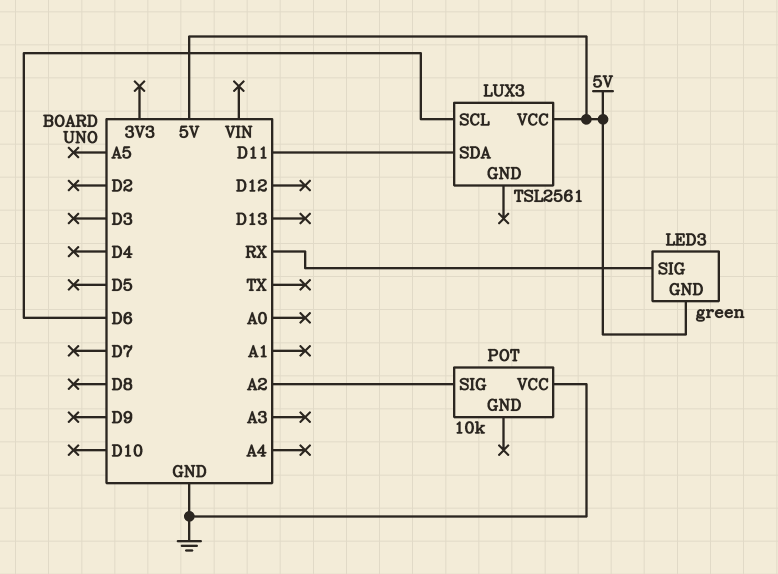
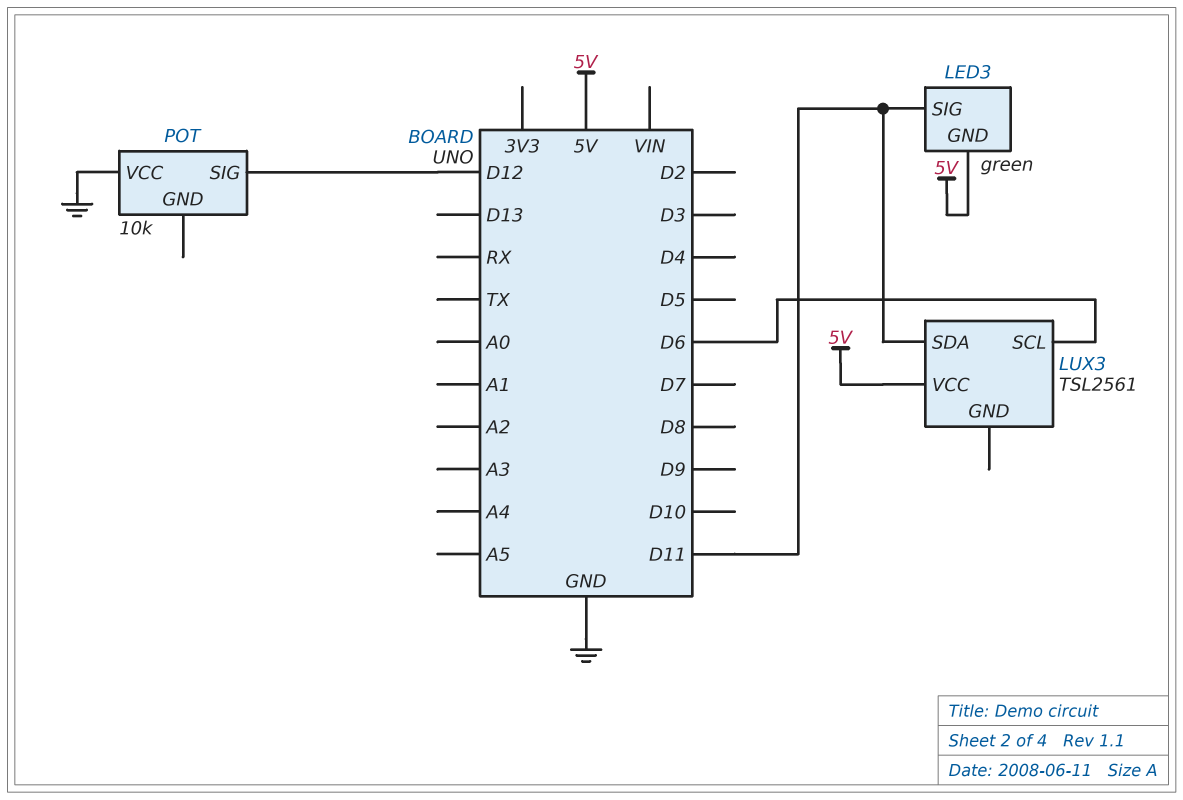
LED3 pin SIG: RX -> D11
POT pin SIG: A2 -> D12

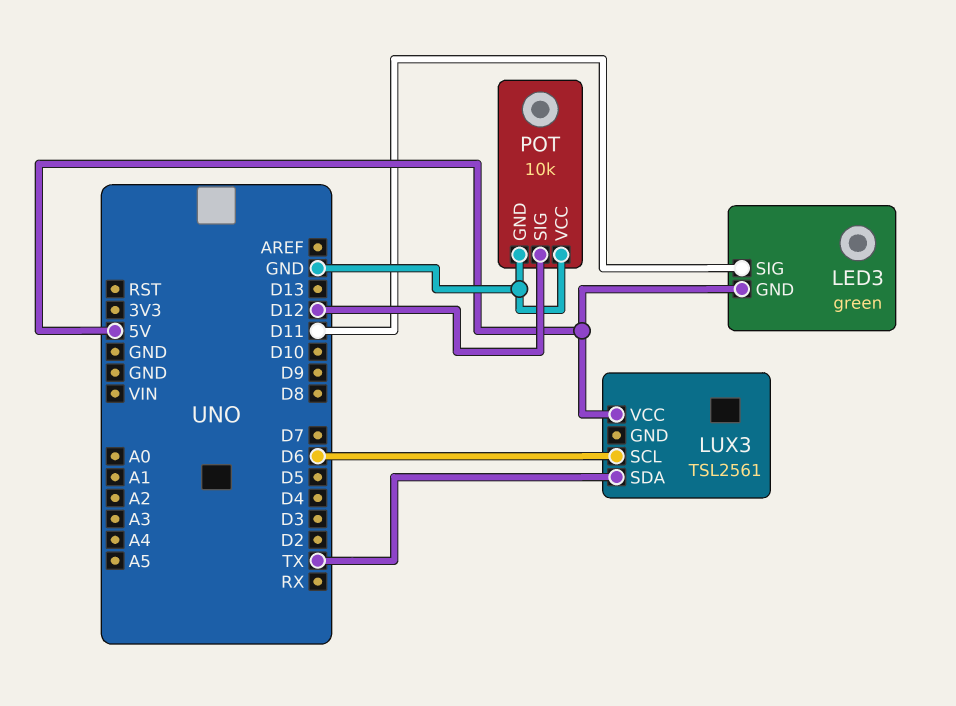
LUX3 pin SDA: D11 -> TX
POT pin GND: none -> GND

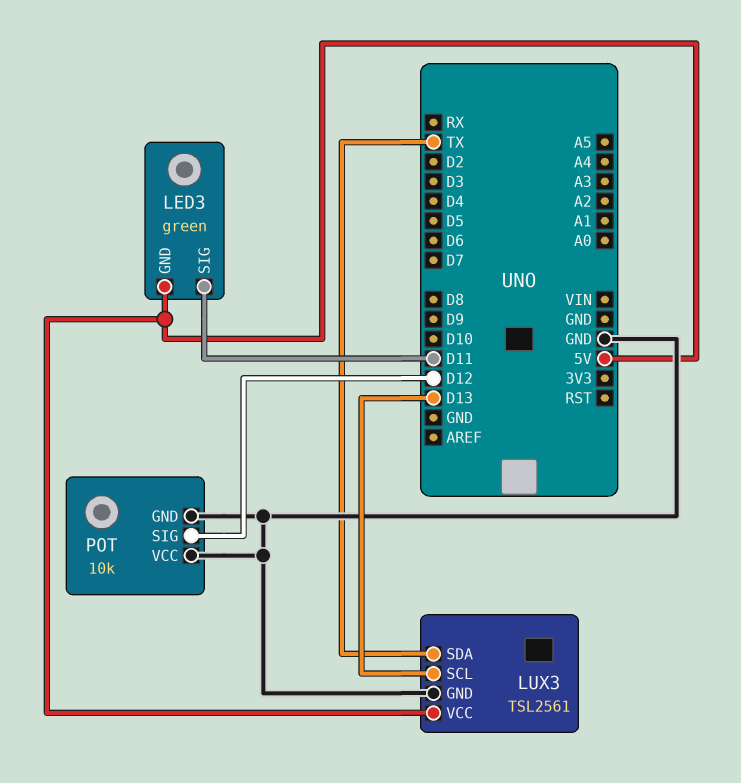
LUX3 pin GND: none -> GND
LUX3 pin SCL: D6 -> D13

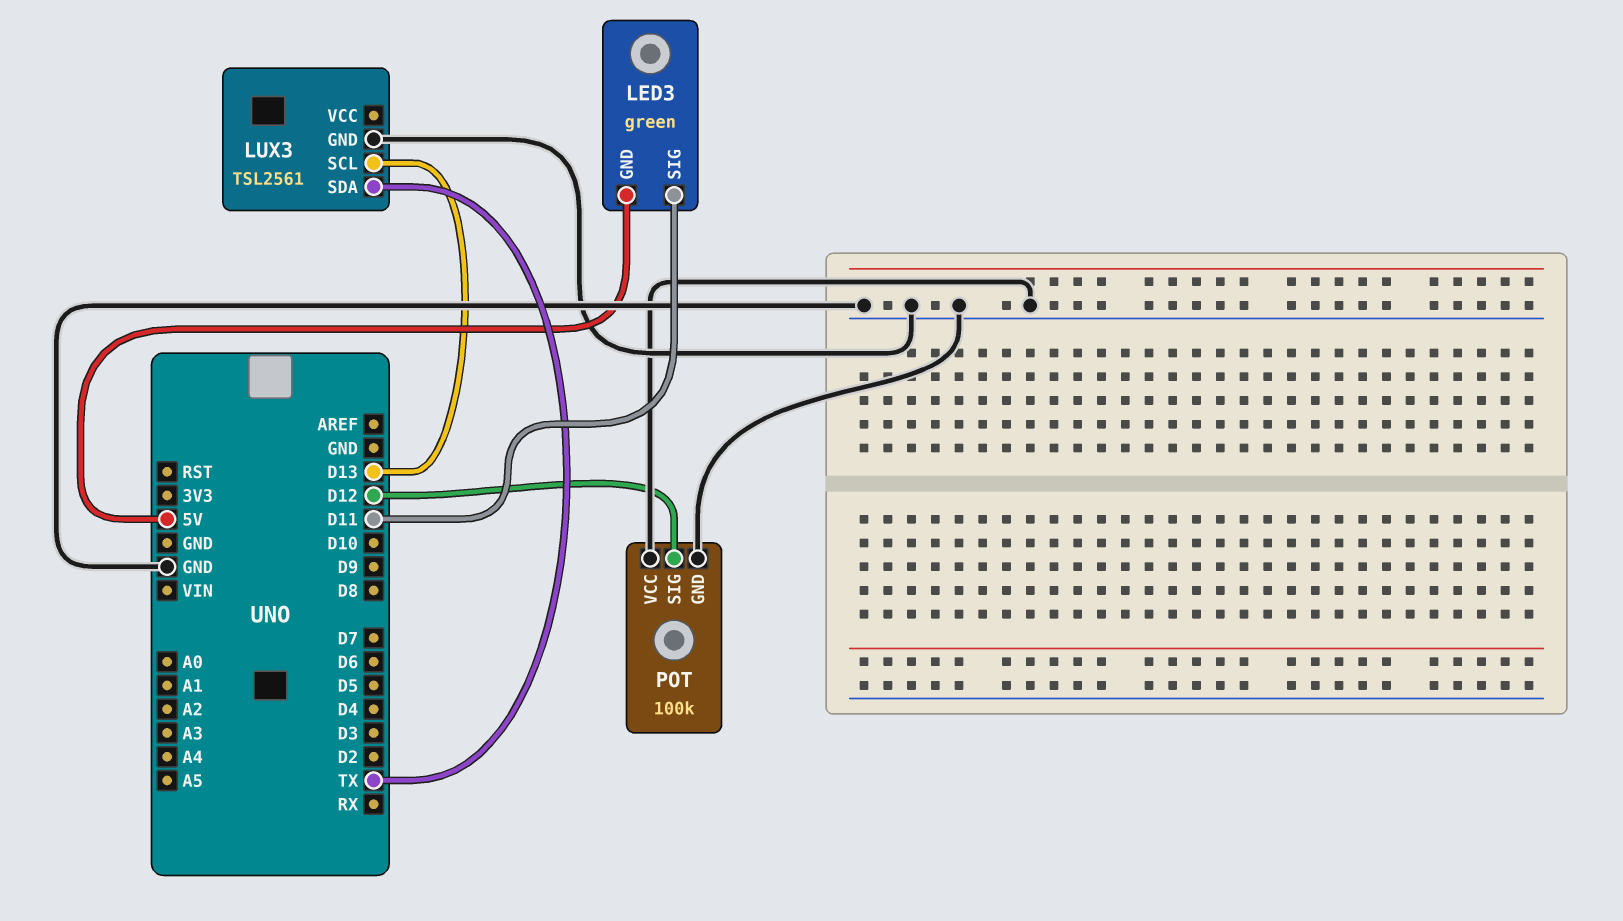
LUX3 pin VCC: 5V -> none
POT: 10k -> 100k

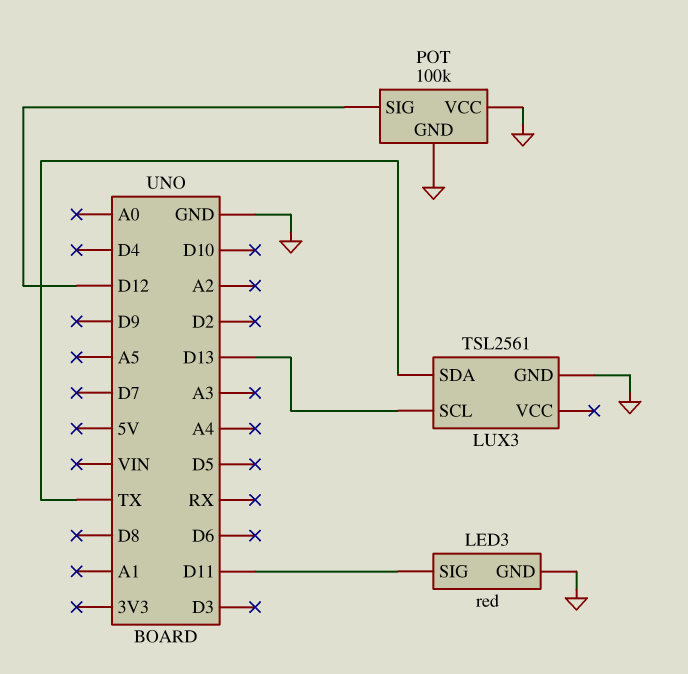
LED3: green -> red
LED3 pin GND: 5V -> GND

